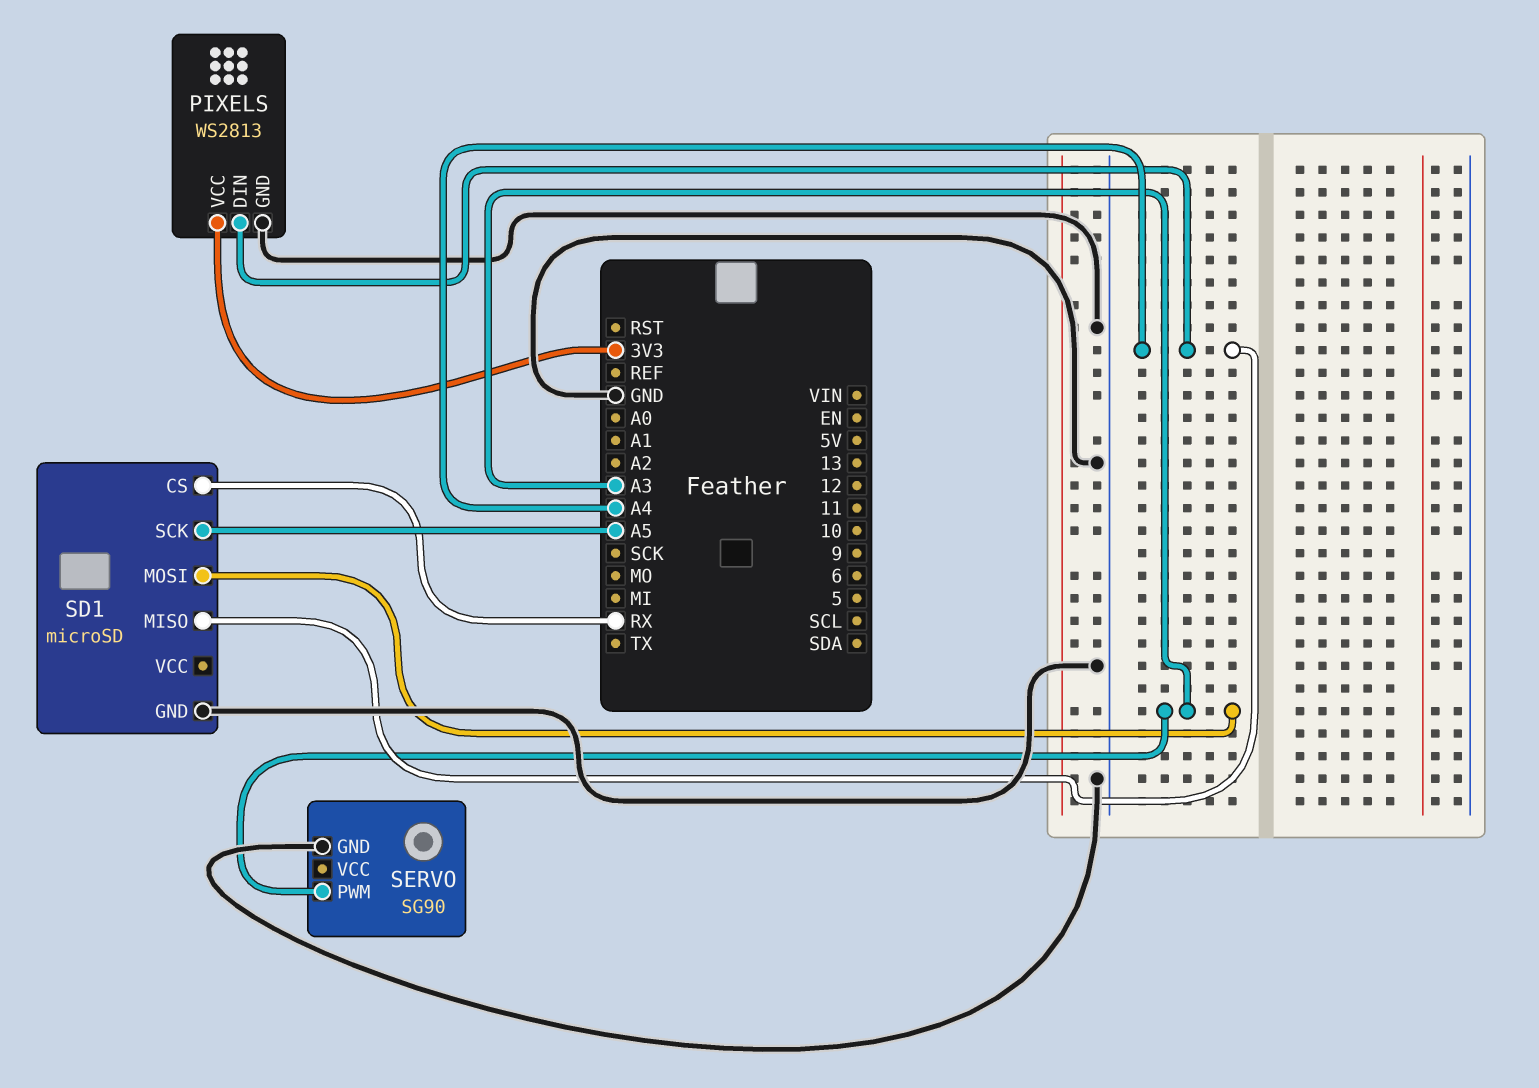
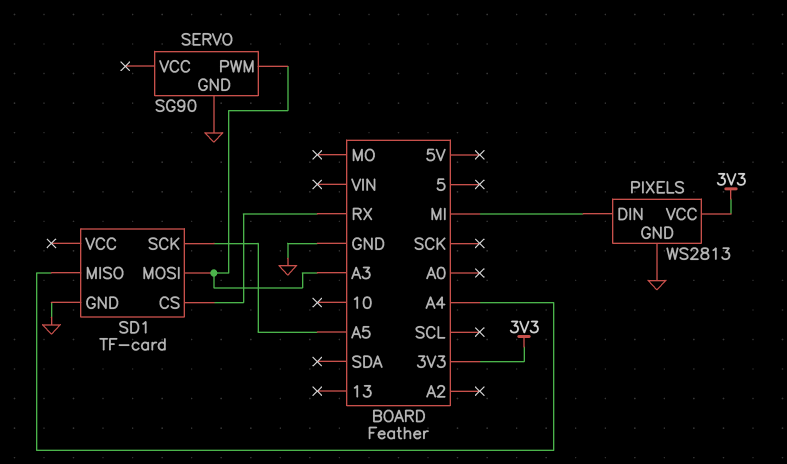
PIXELS pin DIN: A4 -> MI
SD1: microSD -> TF-card

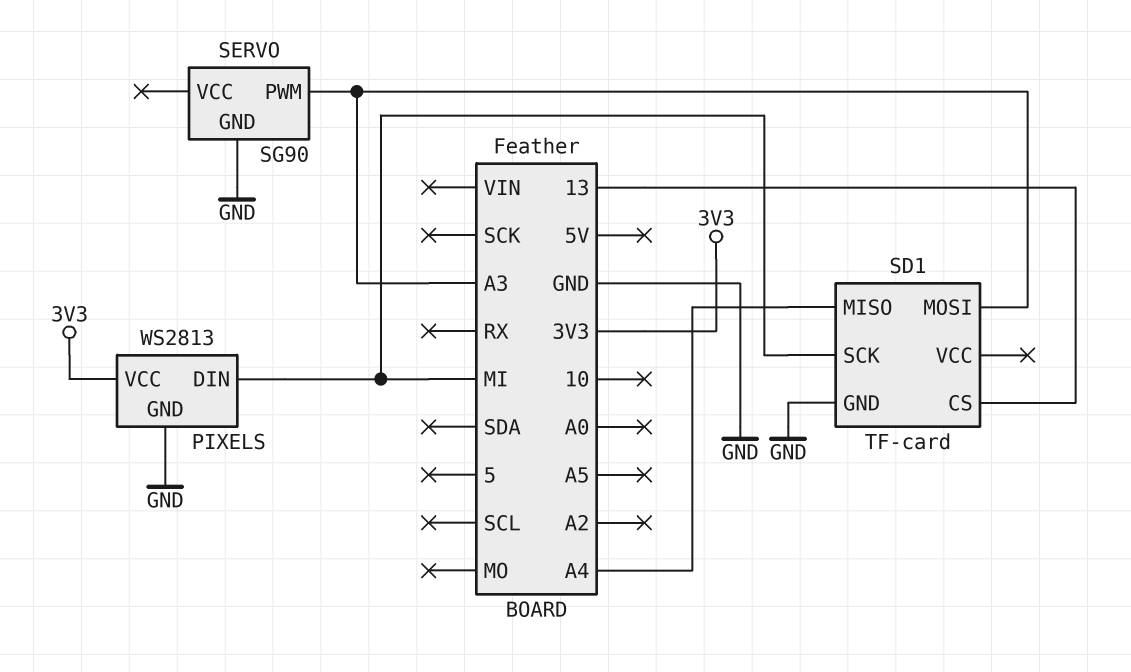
SD1 pin CS: RX -> 13
SD1 pin SCK: A5 -> MI

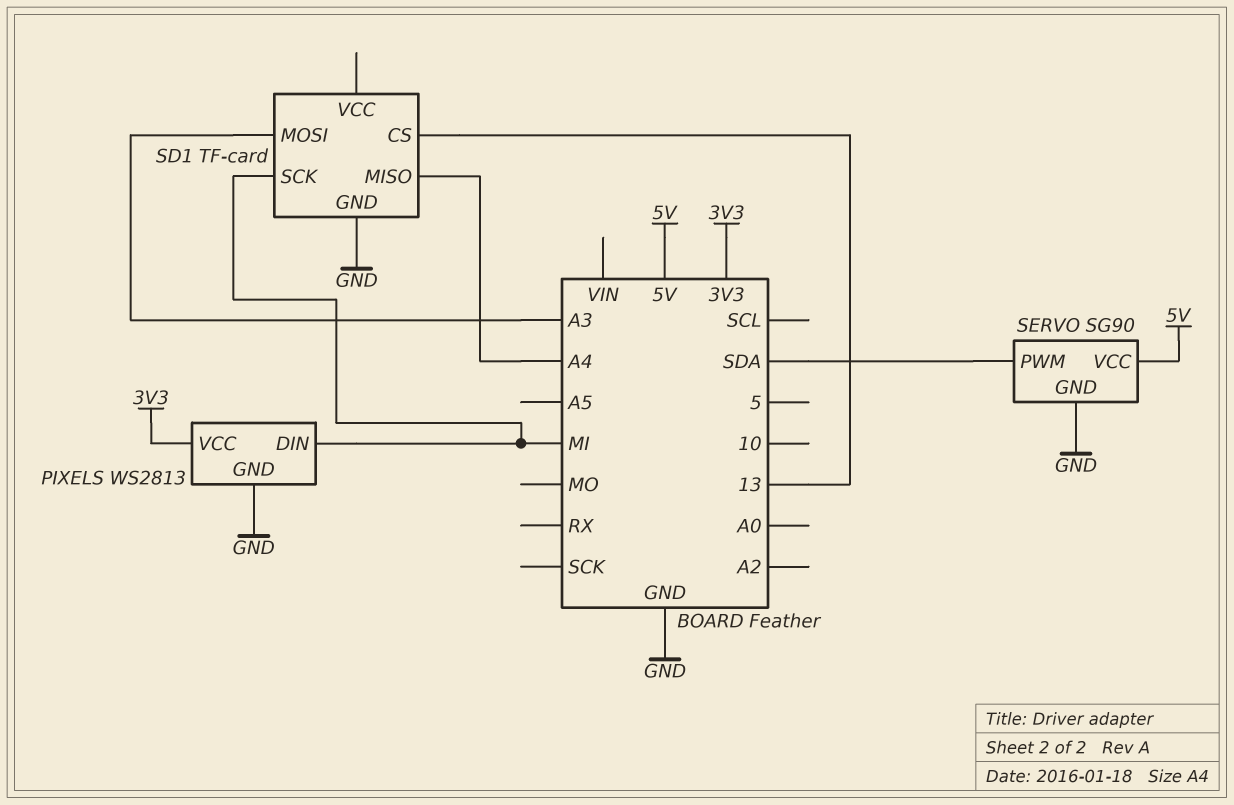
SERVO pin PWM: A3 -> SDA
SERVO pin VCC: none -> 5V

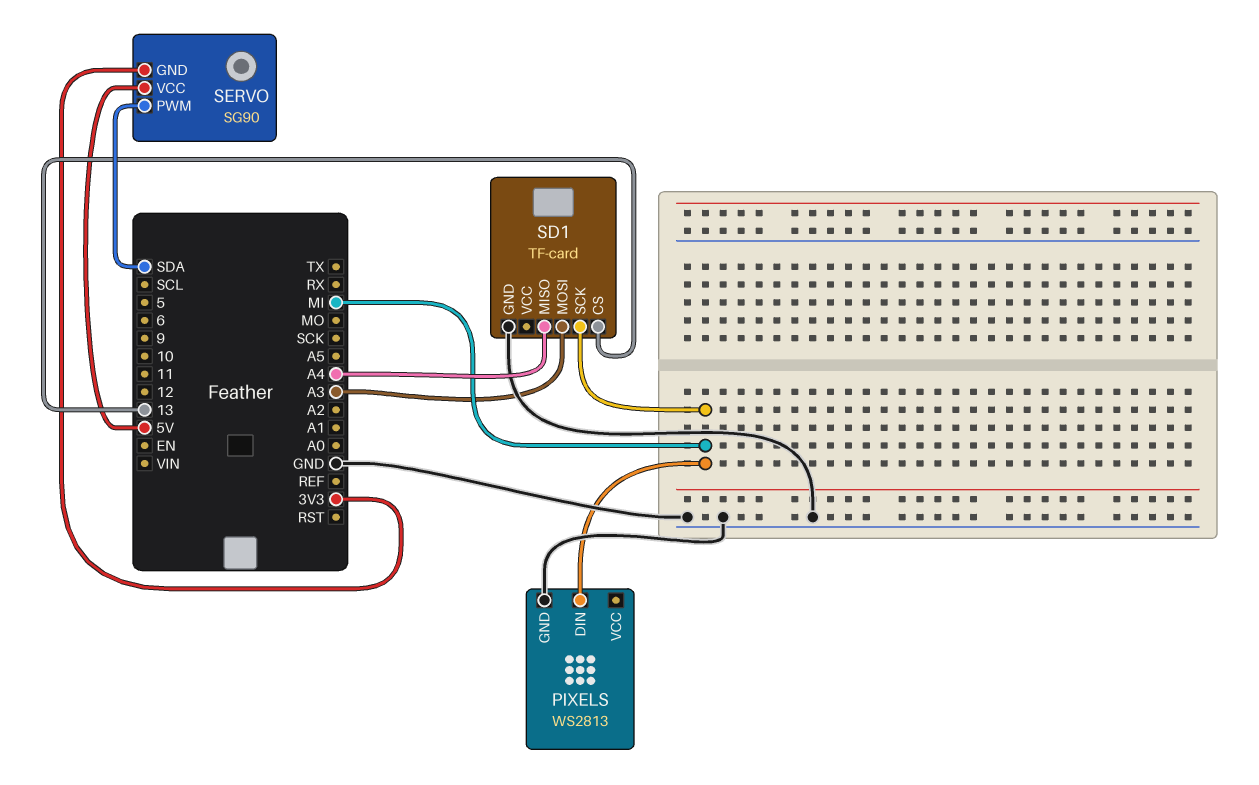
PIXELS pin VCC: 3V3 -> none
SERVO pin GND: GND -> 3V3

